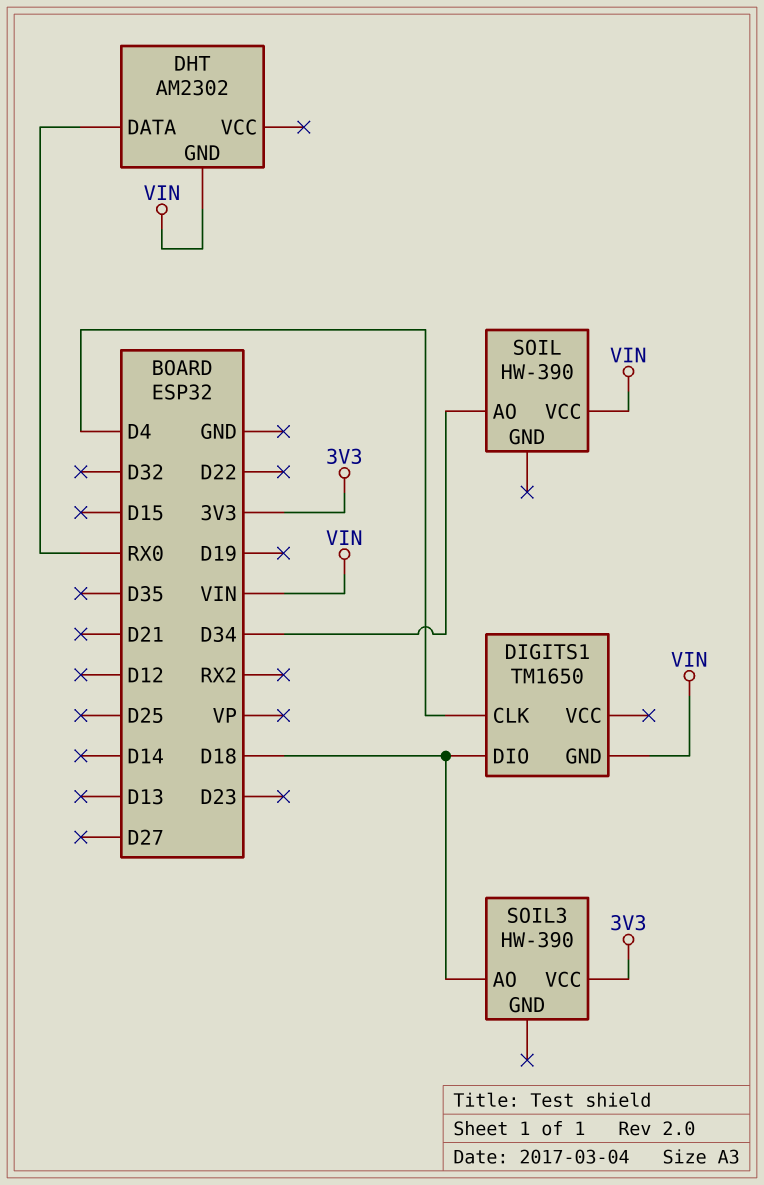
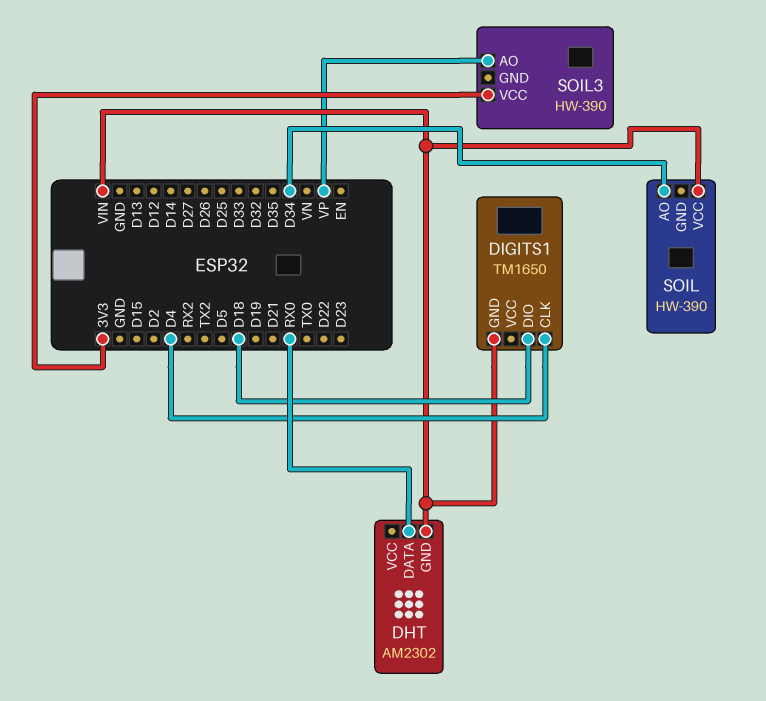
SOIL3 pin AO: D18 -> VP

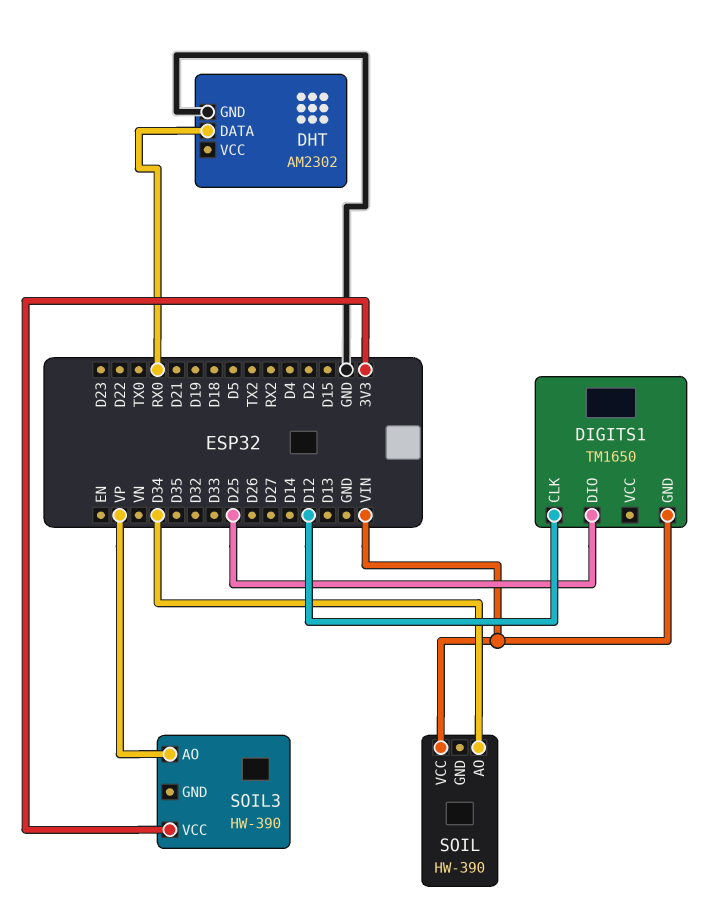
DHT pin GND: VIN -> GND
DIGITS1 pin CLK: D4 -> D12
DIGITS1 pin DIO: D18 -> D25

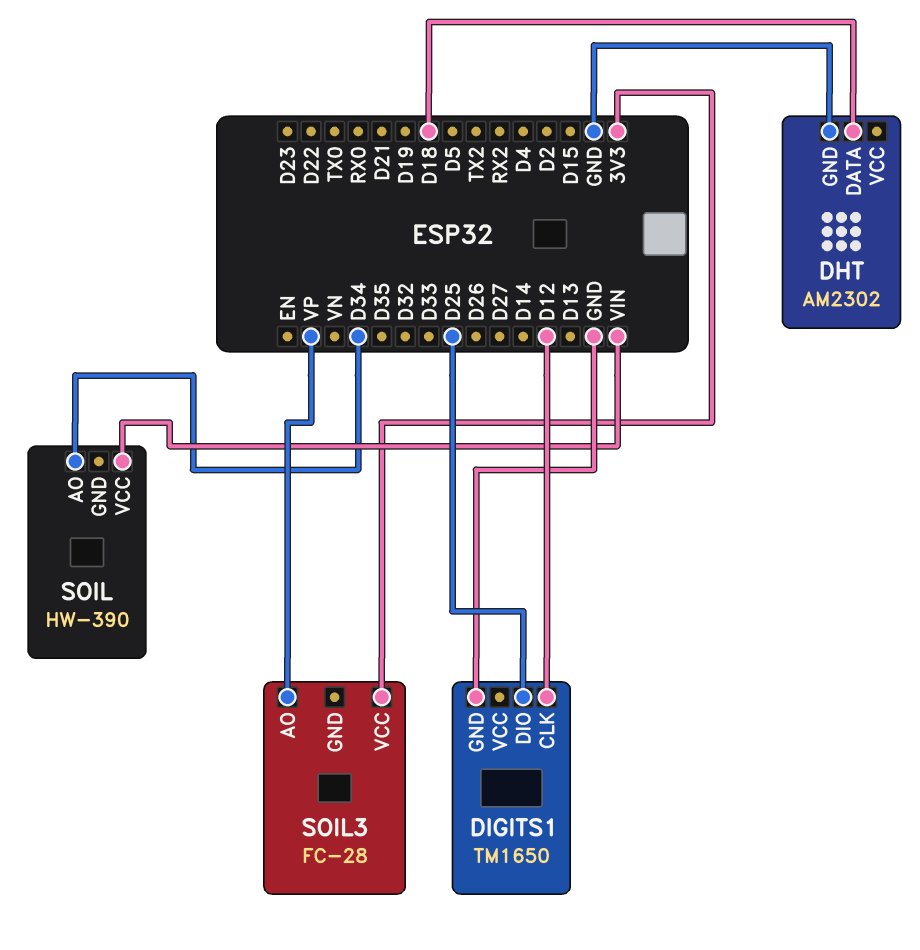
DHT pin DATA: RX0 -> D18
DIGITS1 pin GND: VIN -> GND
SOIL3: HW-390 -> FC-28

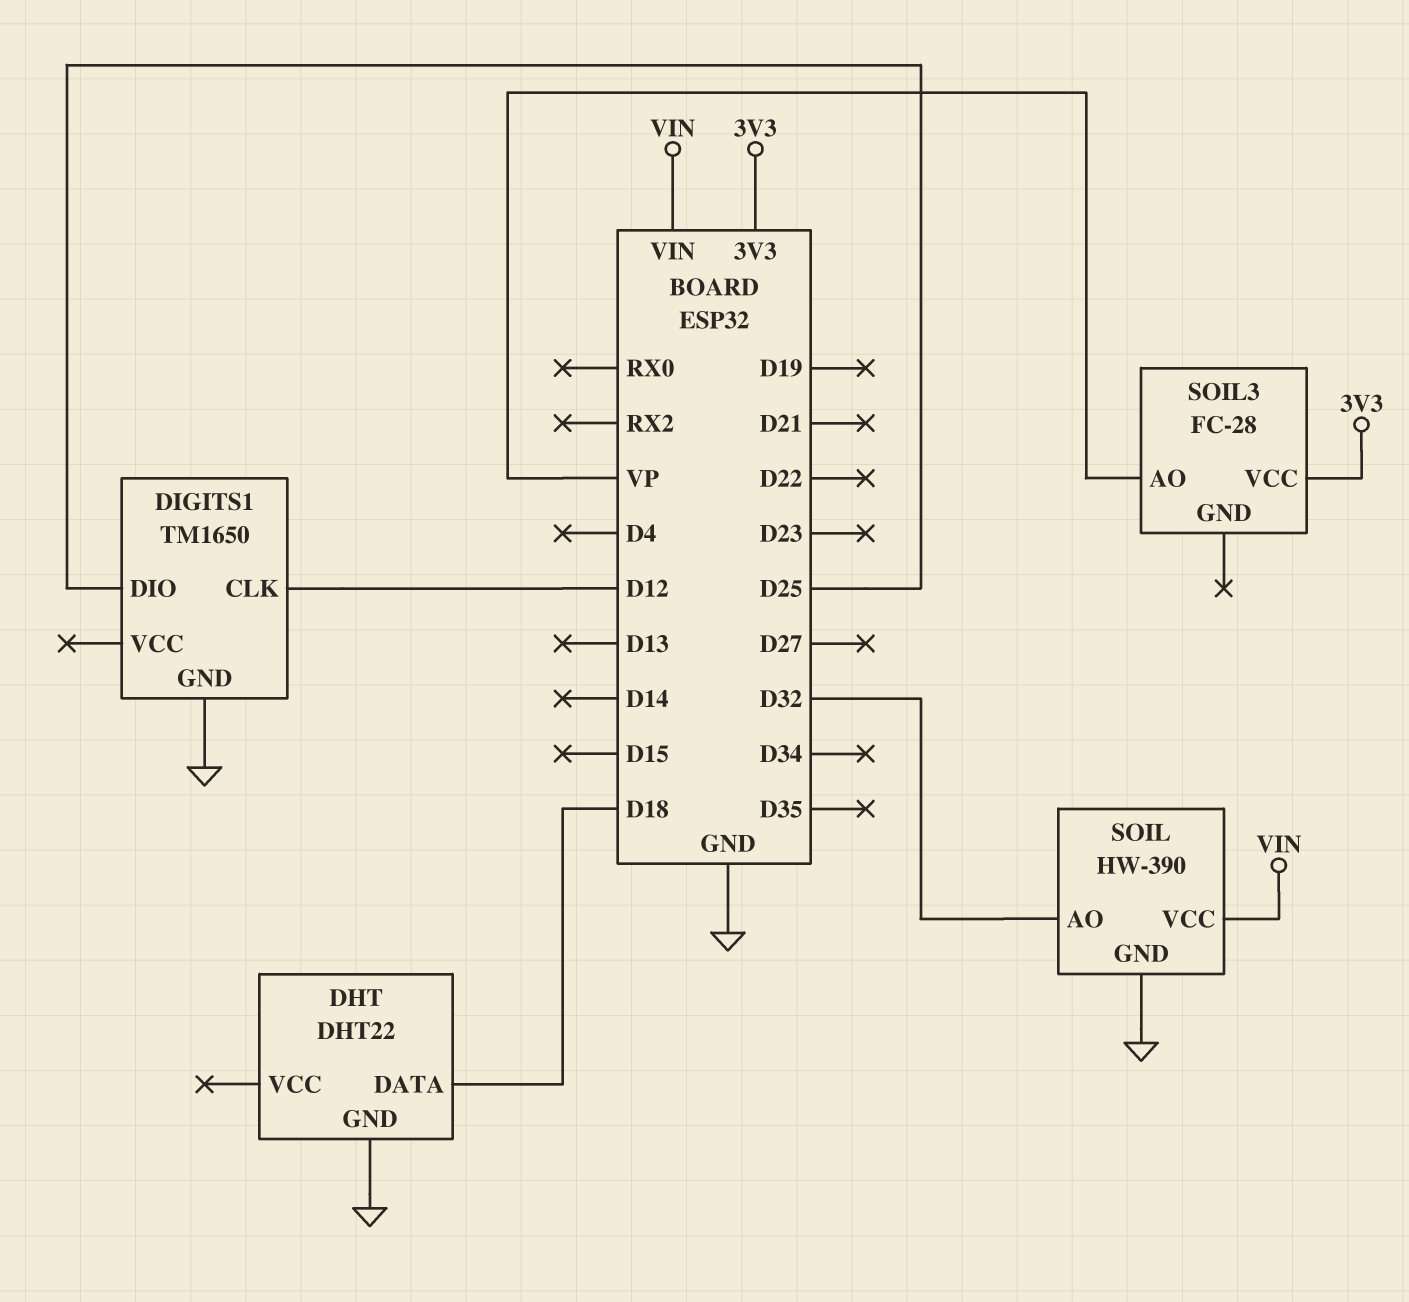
DHT: AM2302 -> DHT22
SOIL pin AO: D34 -> D32
SOIL pin GND: none -> GND

